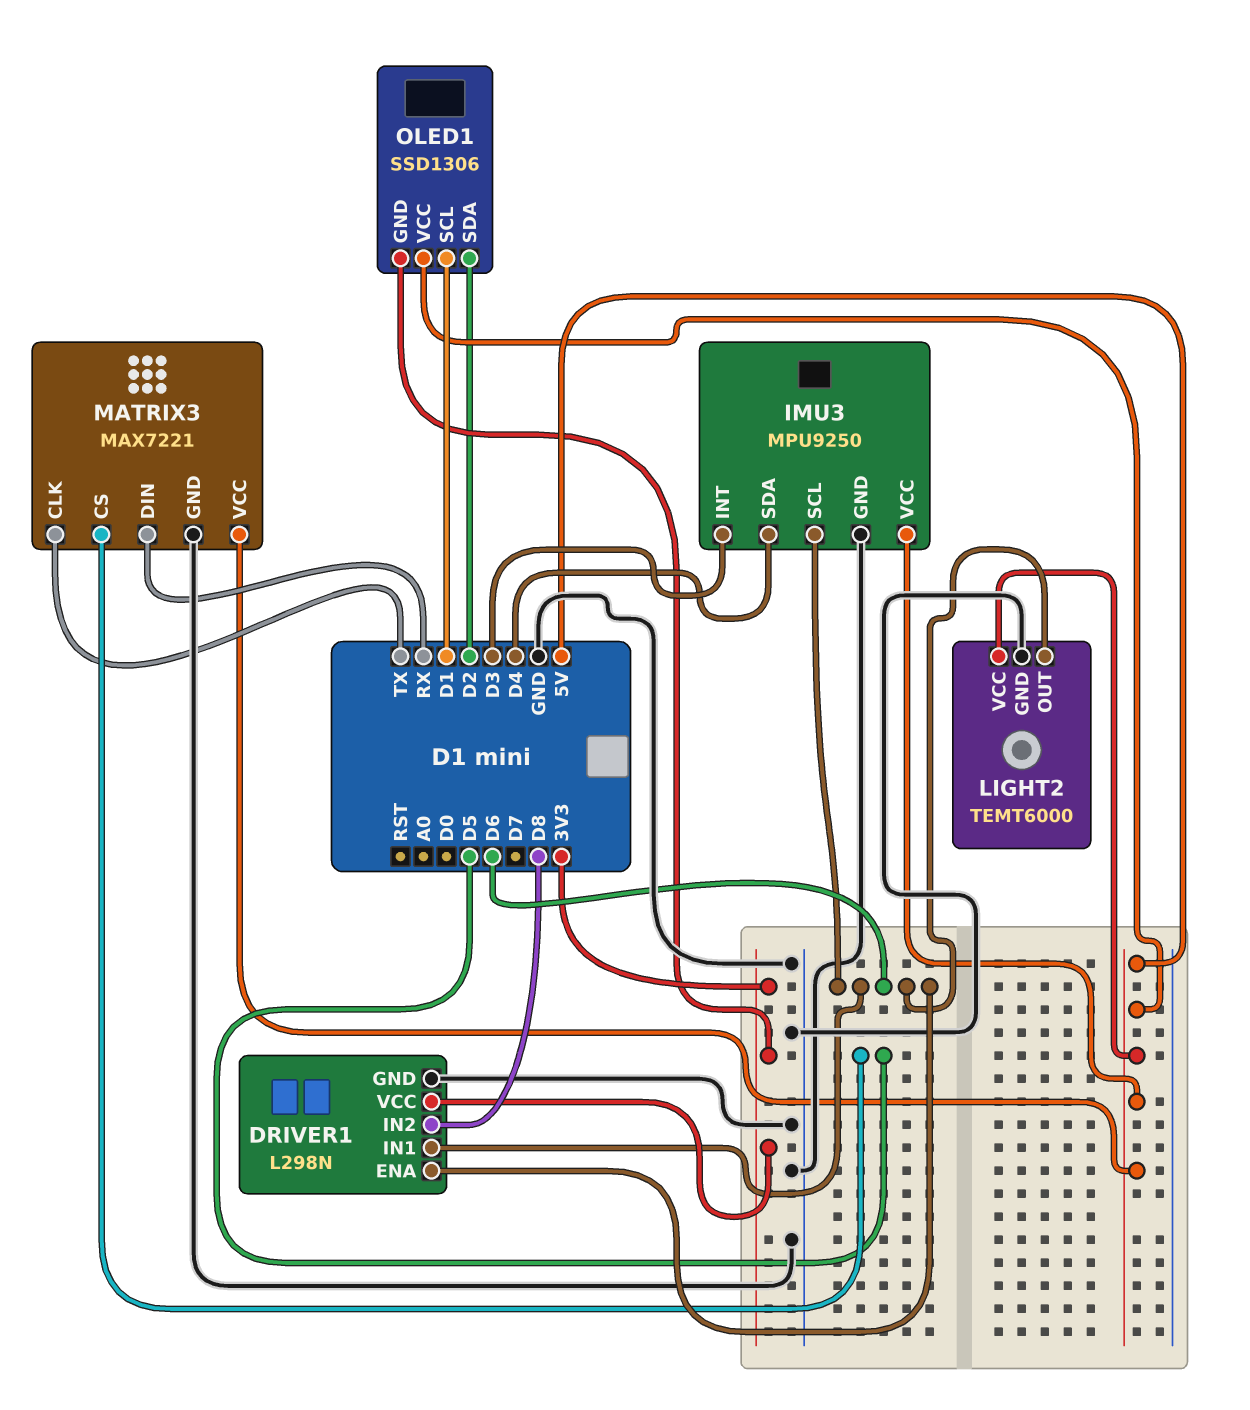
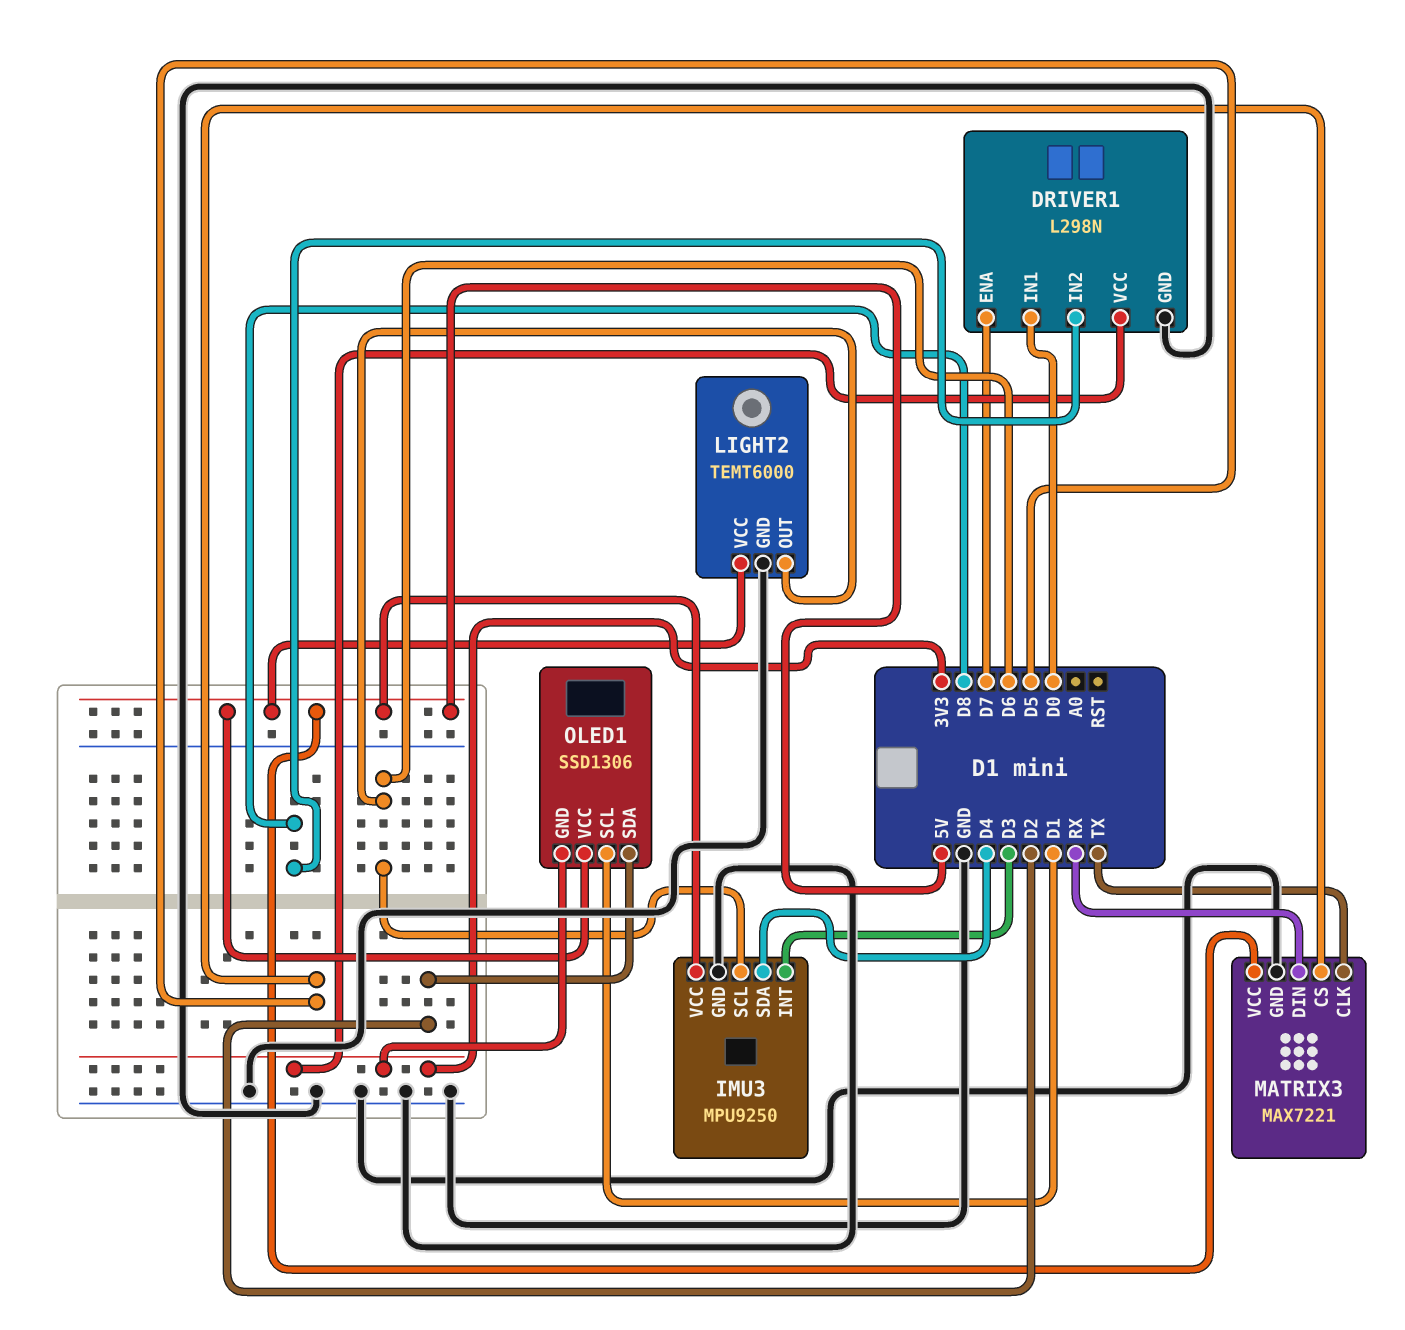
DRIVER1 pin ENA: D6 -> D7
DRIVER1 pin IN1: D6 -> D0

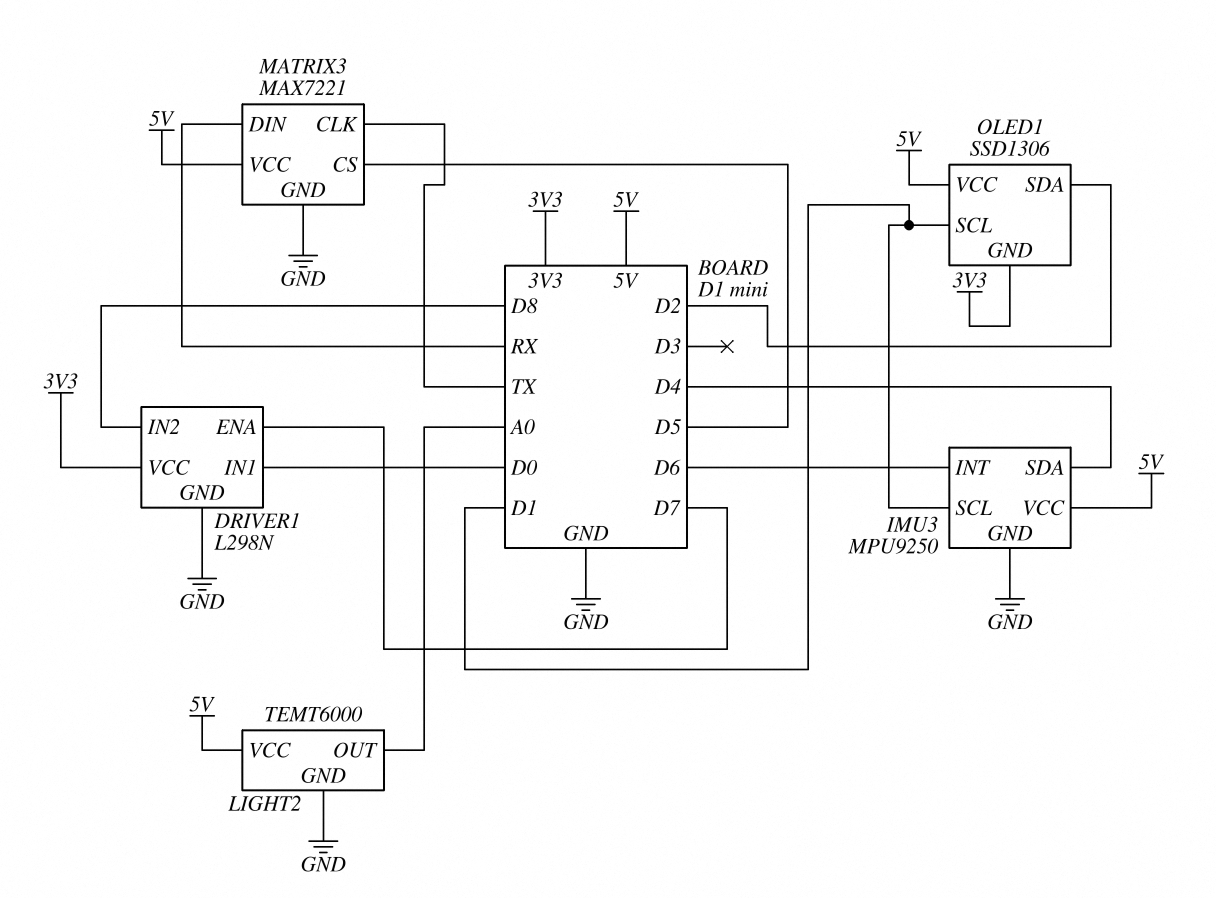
IMU3 pin INT: D3 -> D6
IMU3 pin SCL: D6 -> D1
LIGHT2 pin OUT: D6 -> A0

